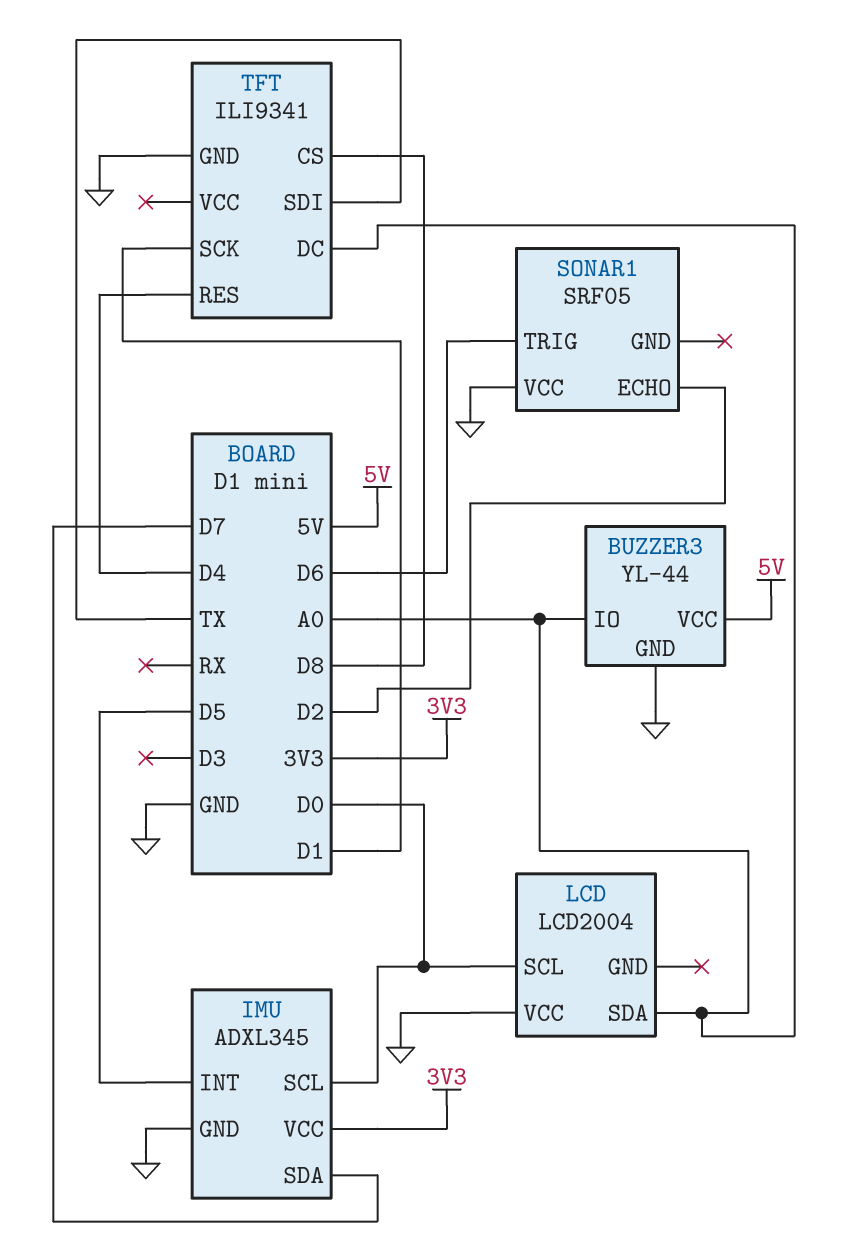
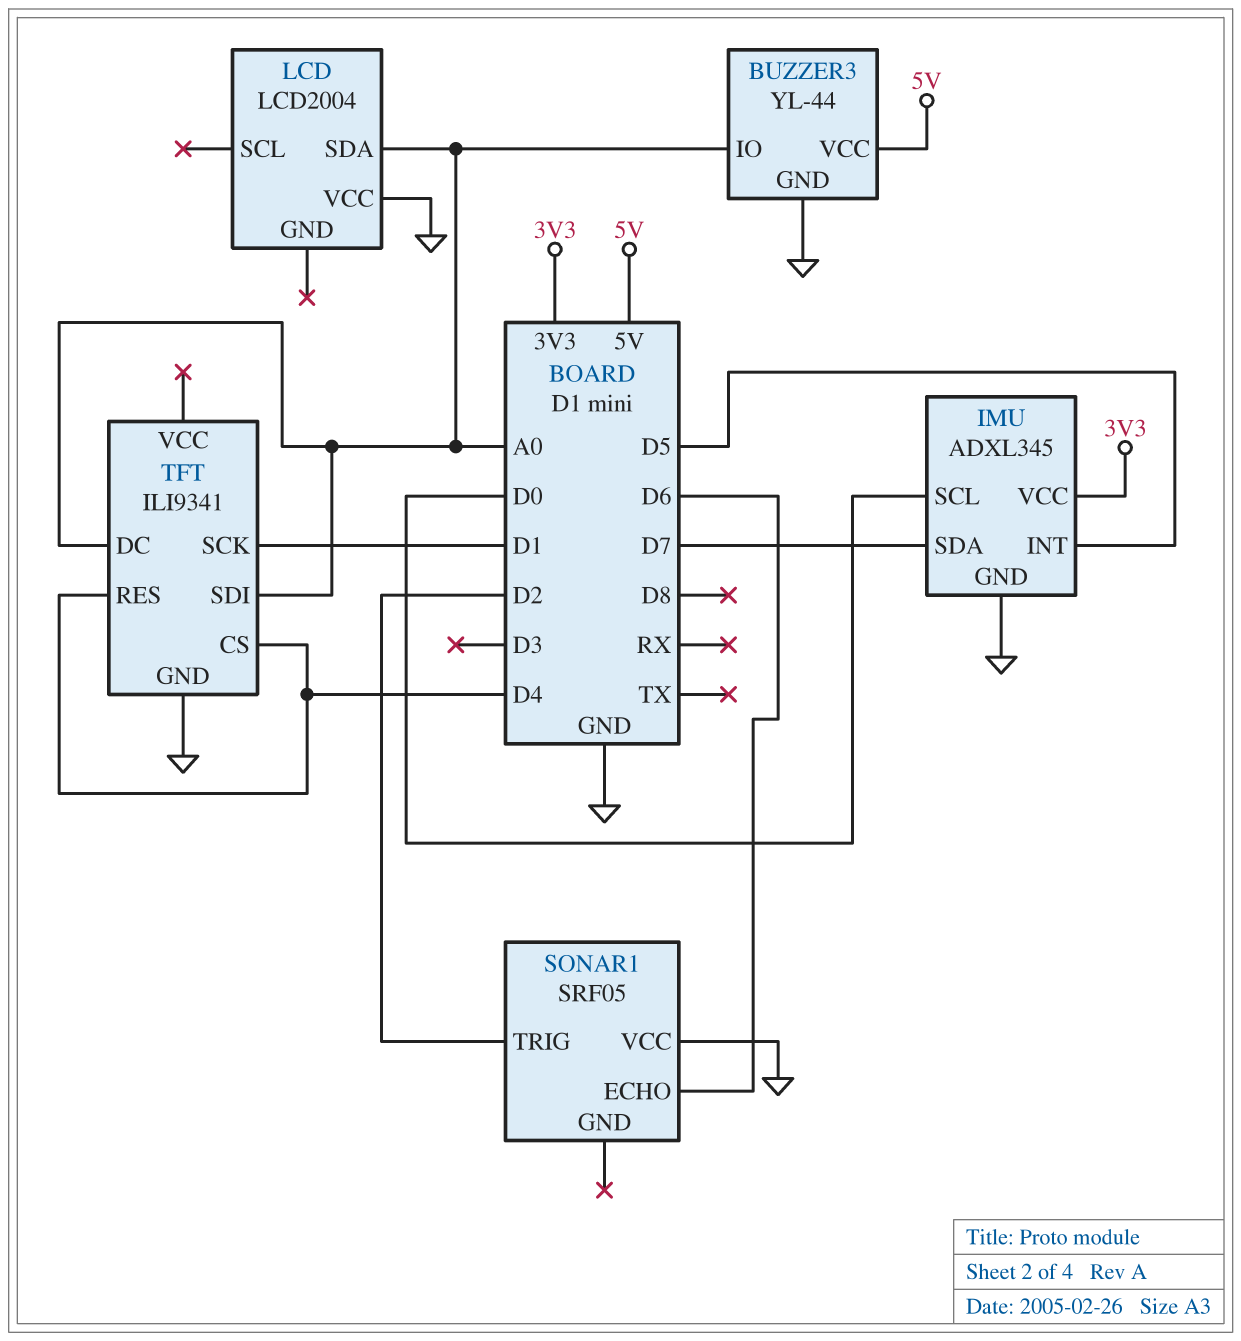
LCD pin SCL: D0 -> none
SONAR1 pin ECHO: D2 -> D6
SONAR1 pin TRIG: D6 -> D2
TFT pin CS: D8 -> D4
TFT pin SDI: TX -> A0

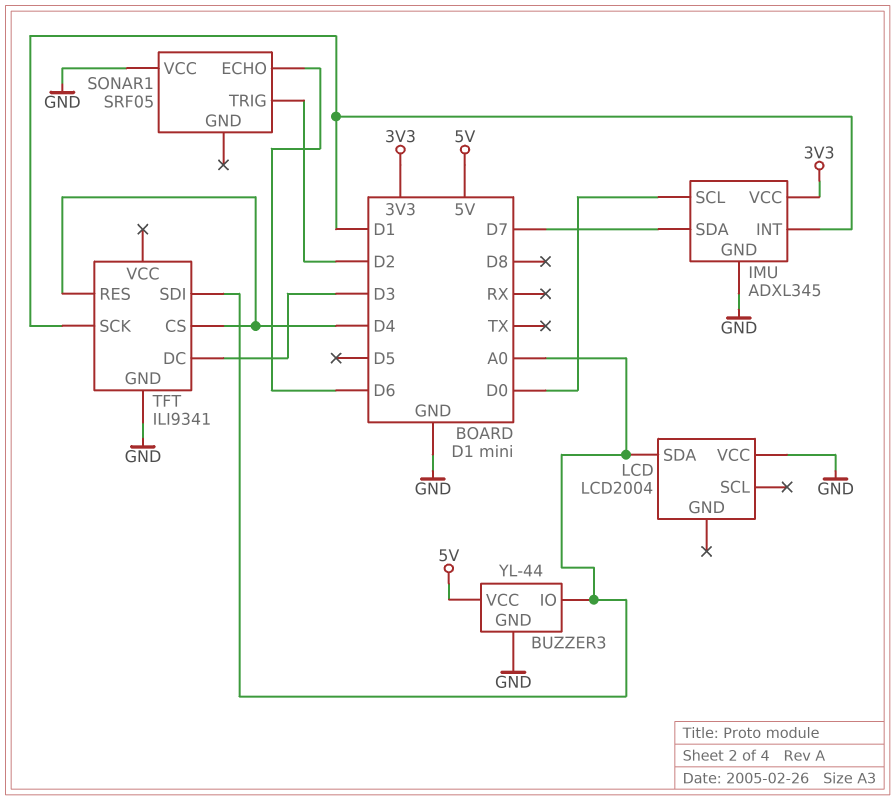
IMU pin INT: D5 -> D1
TFT pin DC: A0 -> D3

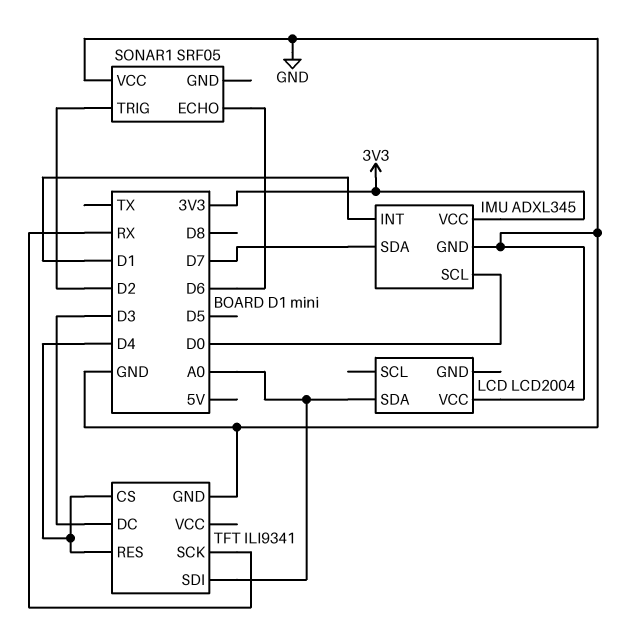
BUZZER3: YL-44 -> none
BUZZER3 pin GND: GND -> none
BUZZER3 pin IO: A0 -> none
BUZZER3 pin VCC: 5V -> none
TFT pin SCK: D1 -> RX

